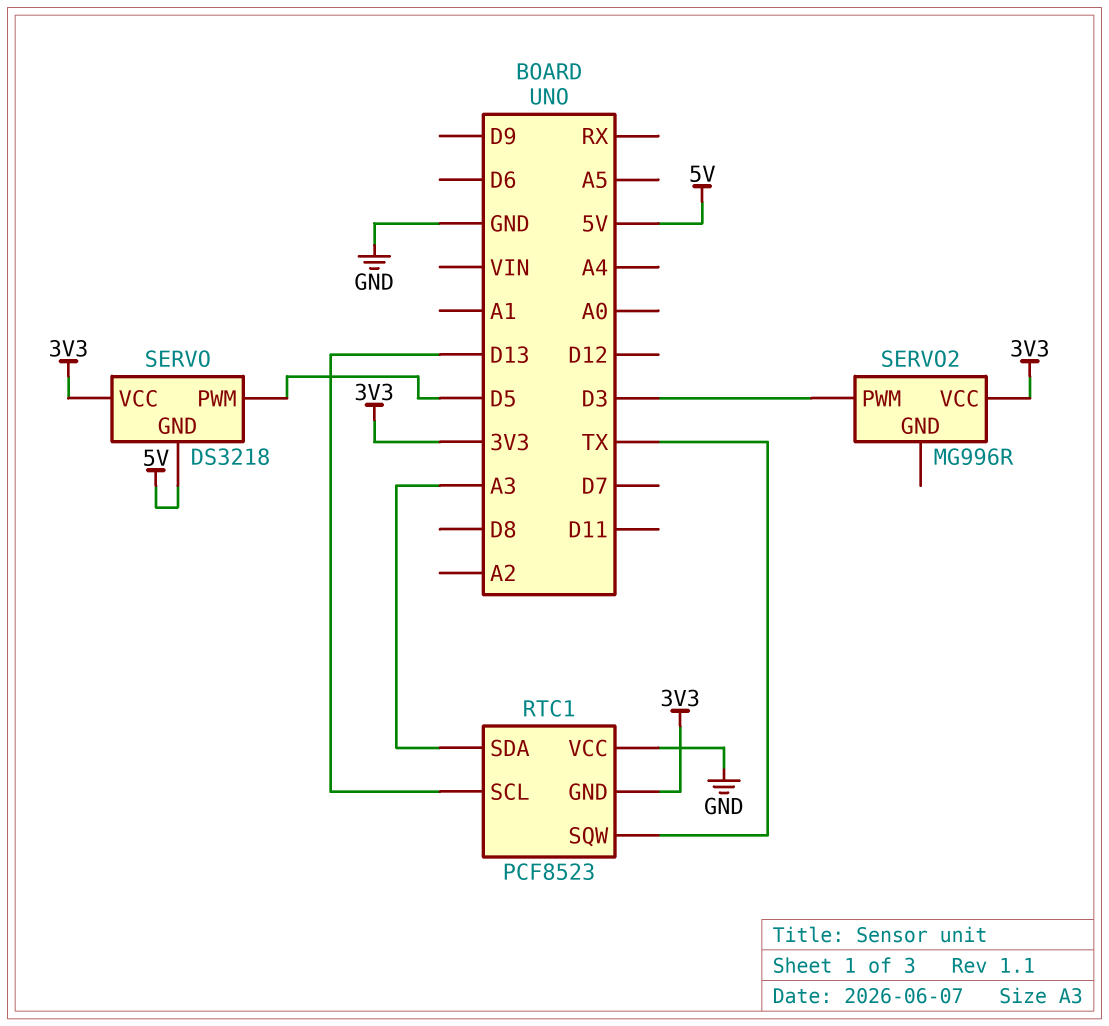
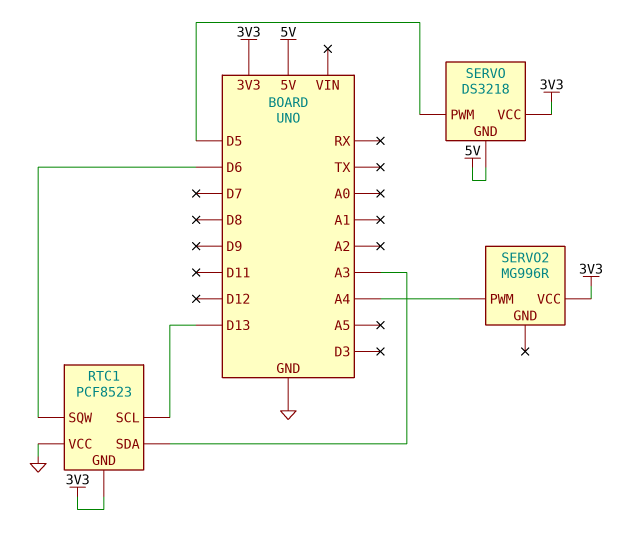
RTC1 pin SQW: TX -> D6
SERVO2 pin PWM: D3 -> A4

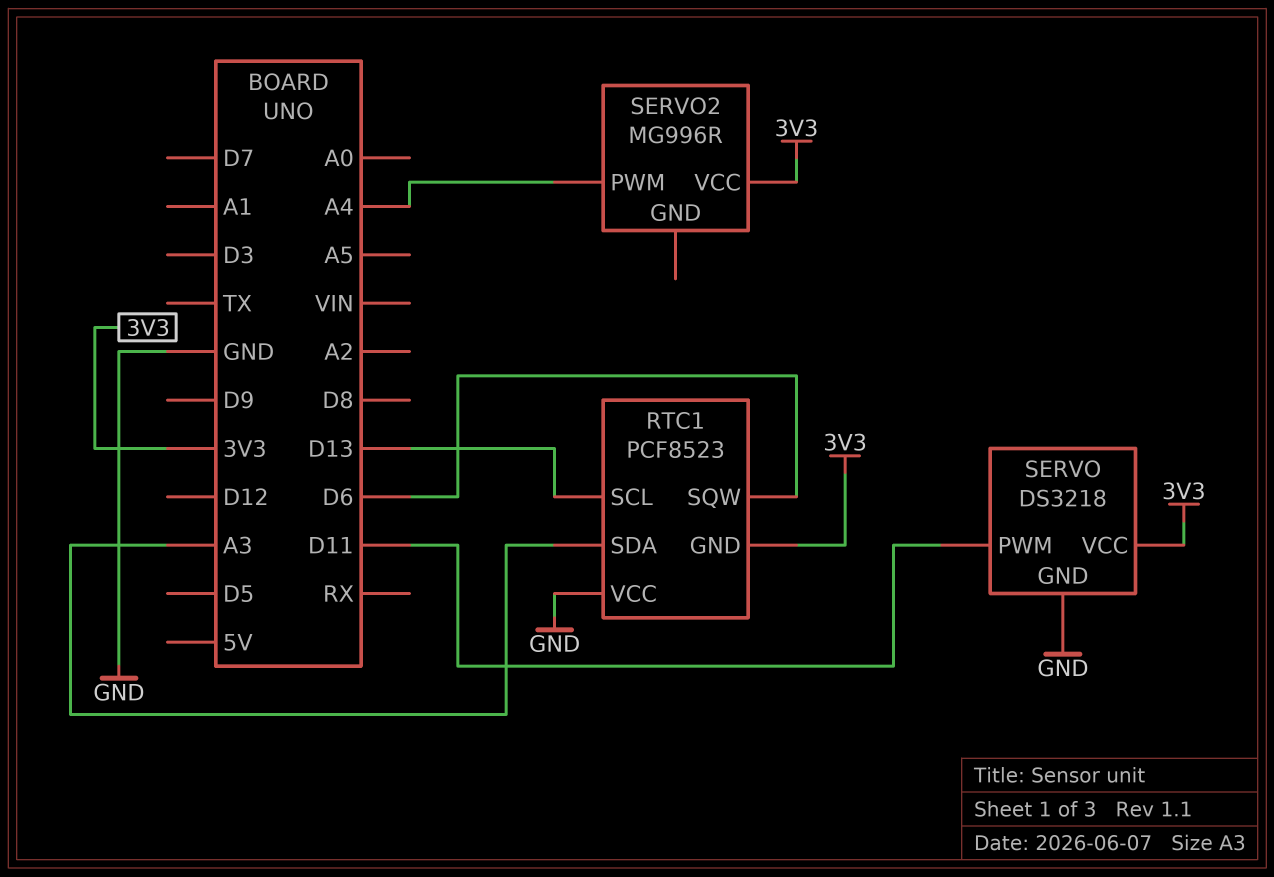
SERVO pin GND: 5V -> GND
SERVO pin PWM: D5 -> D11

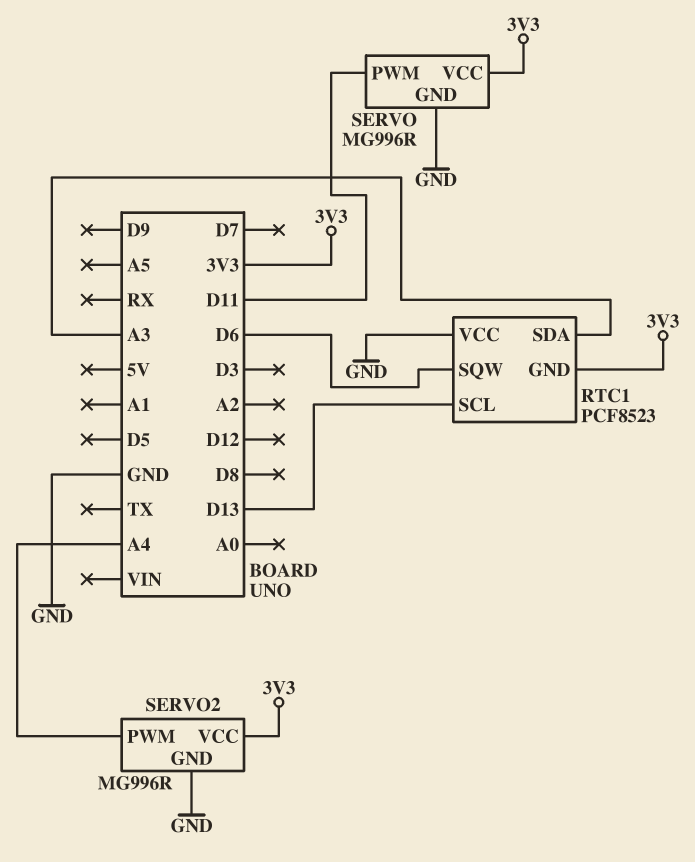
SERVO: DS3218 -> MG996R
SERVO2 pin GND: none -> GND

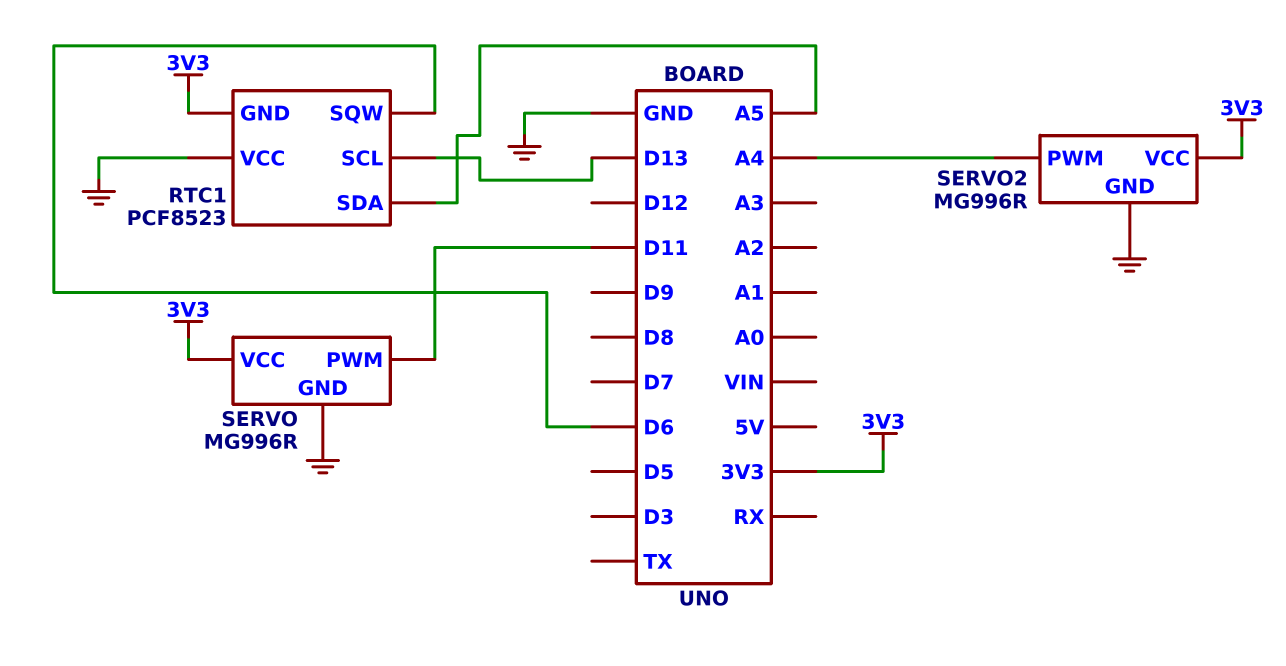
RTC1 pin SDA: A3 -> A5

